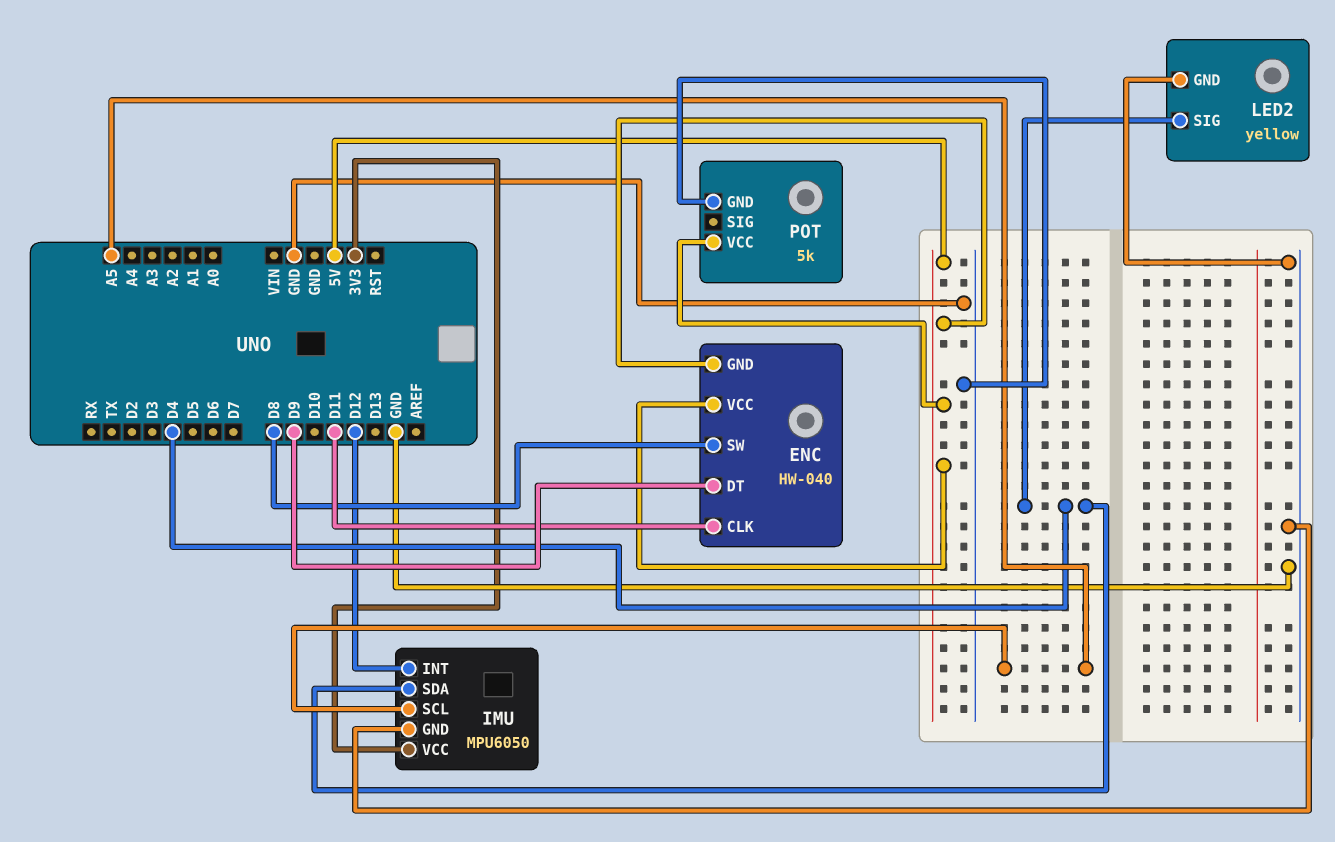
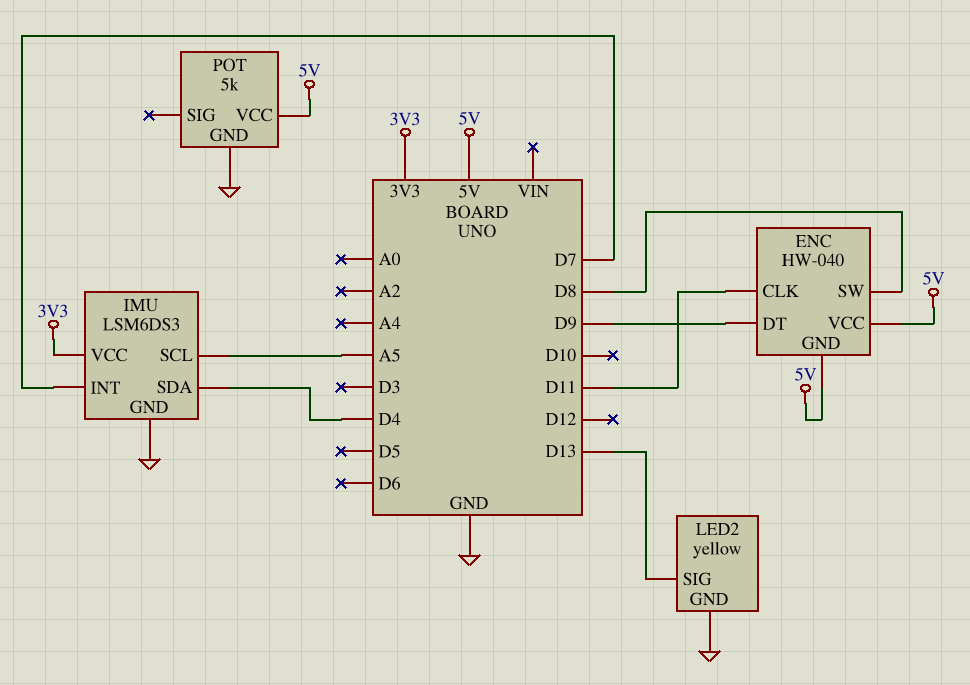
IMU: MPU6050 -> LSM6DS3
IMU pin INT: D12 -> D7
LED2 pin SIG: D4 -> D13

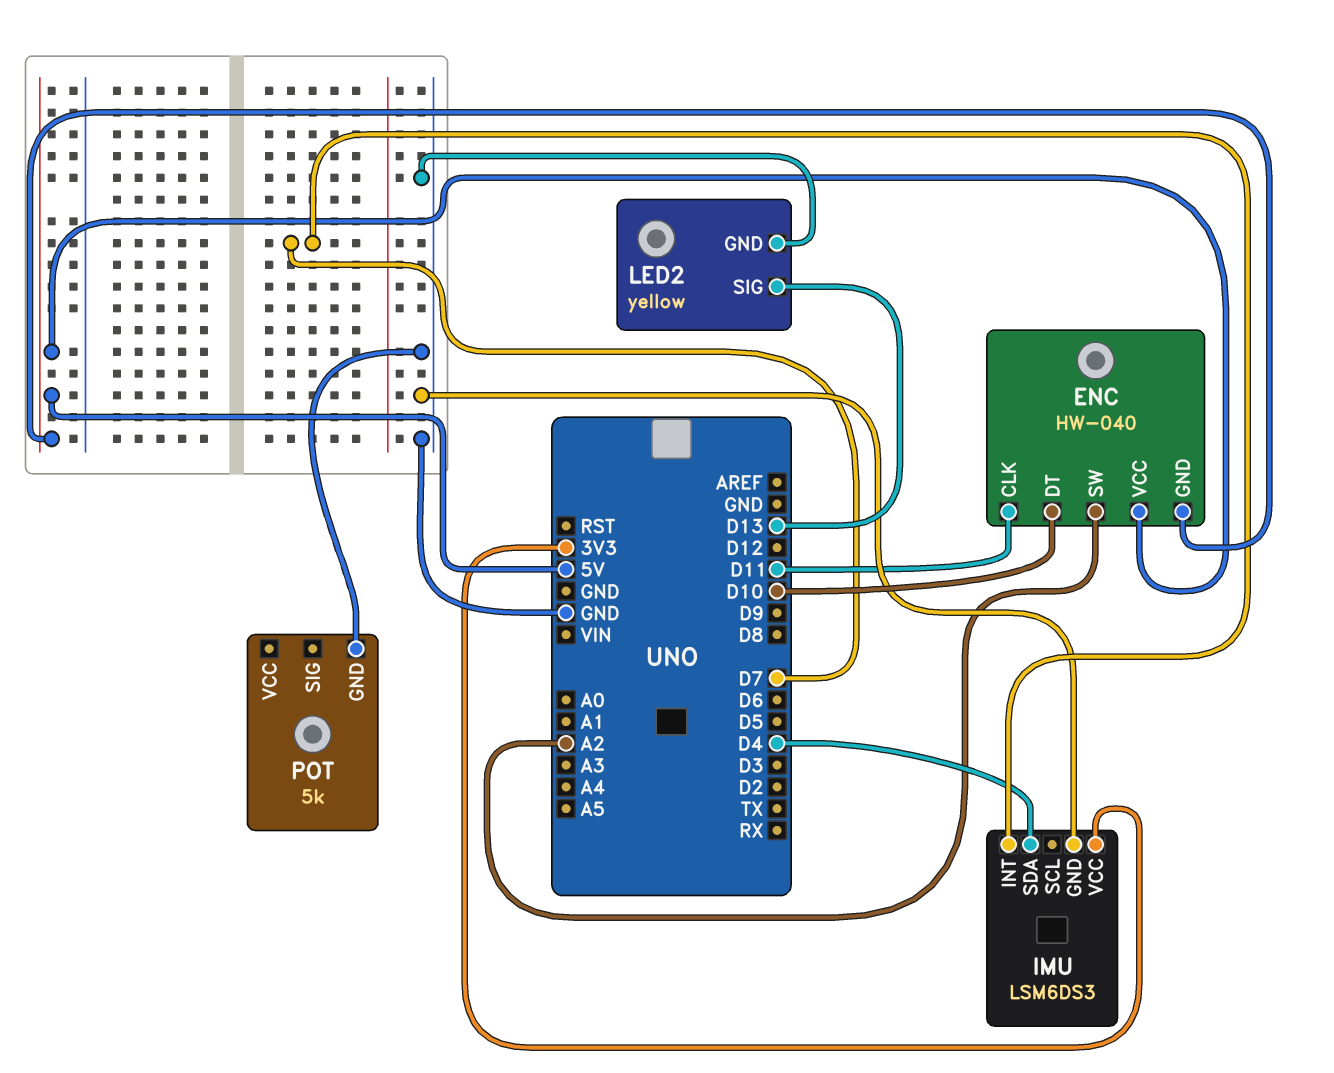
ENC pin DT: D9 -> D10
ENC pin SW: D8 -> A2
IMU pin SCL: A5 -> none
POT pin VCC: 5V -> none

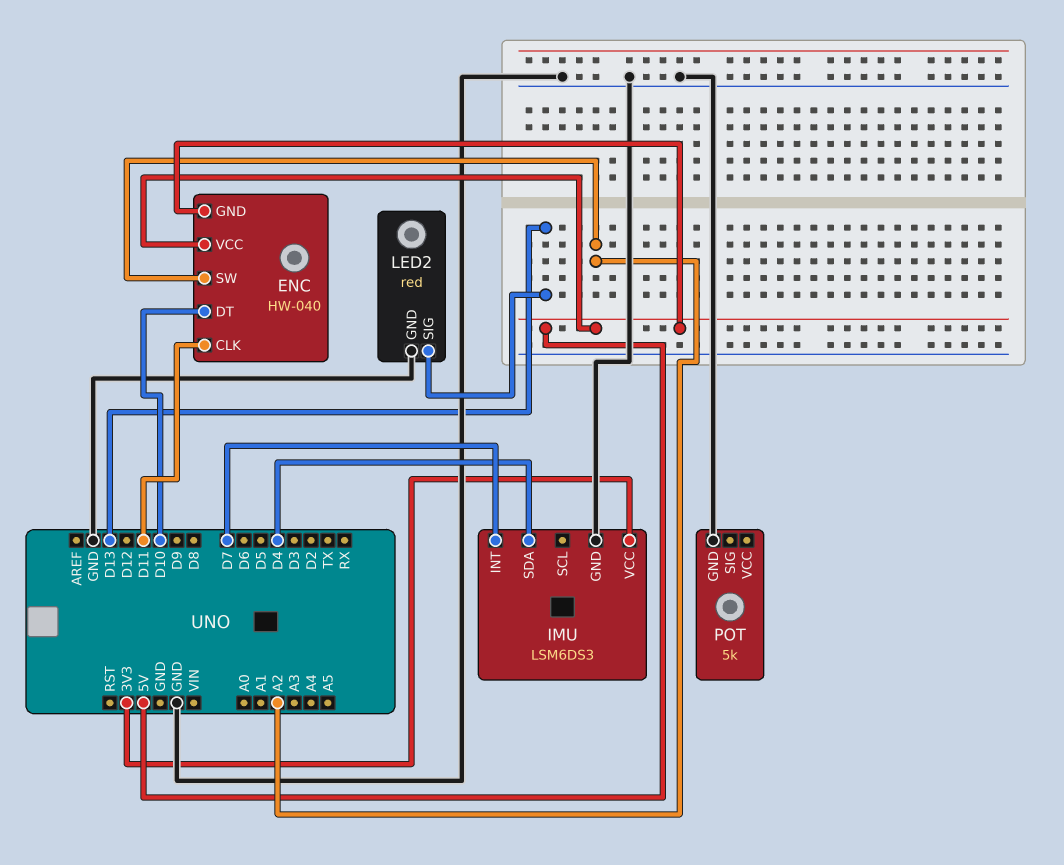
LED2: yellow -> red

